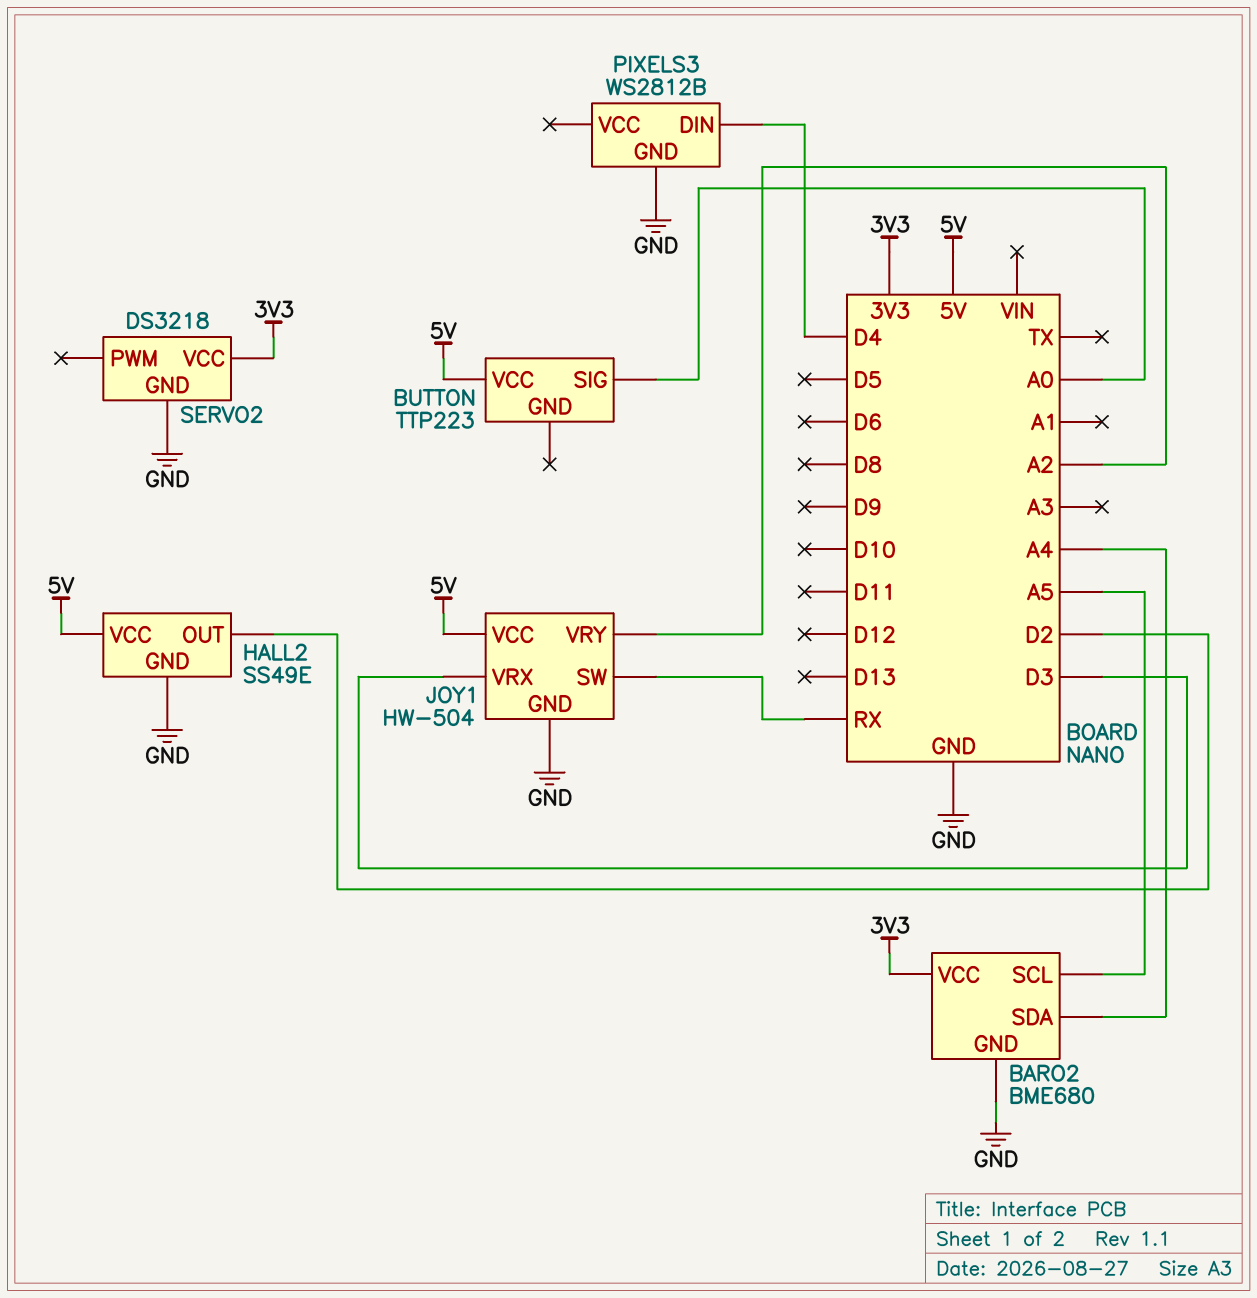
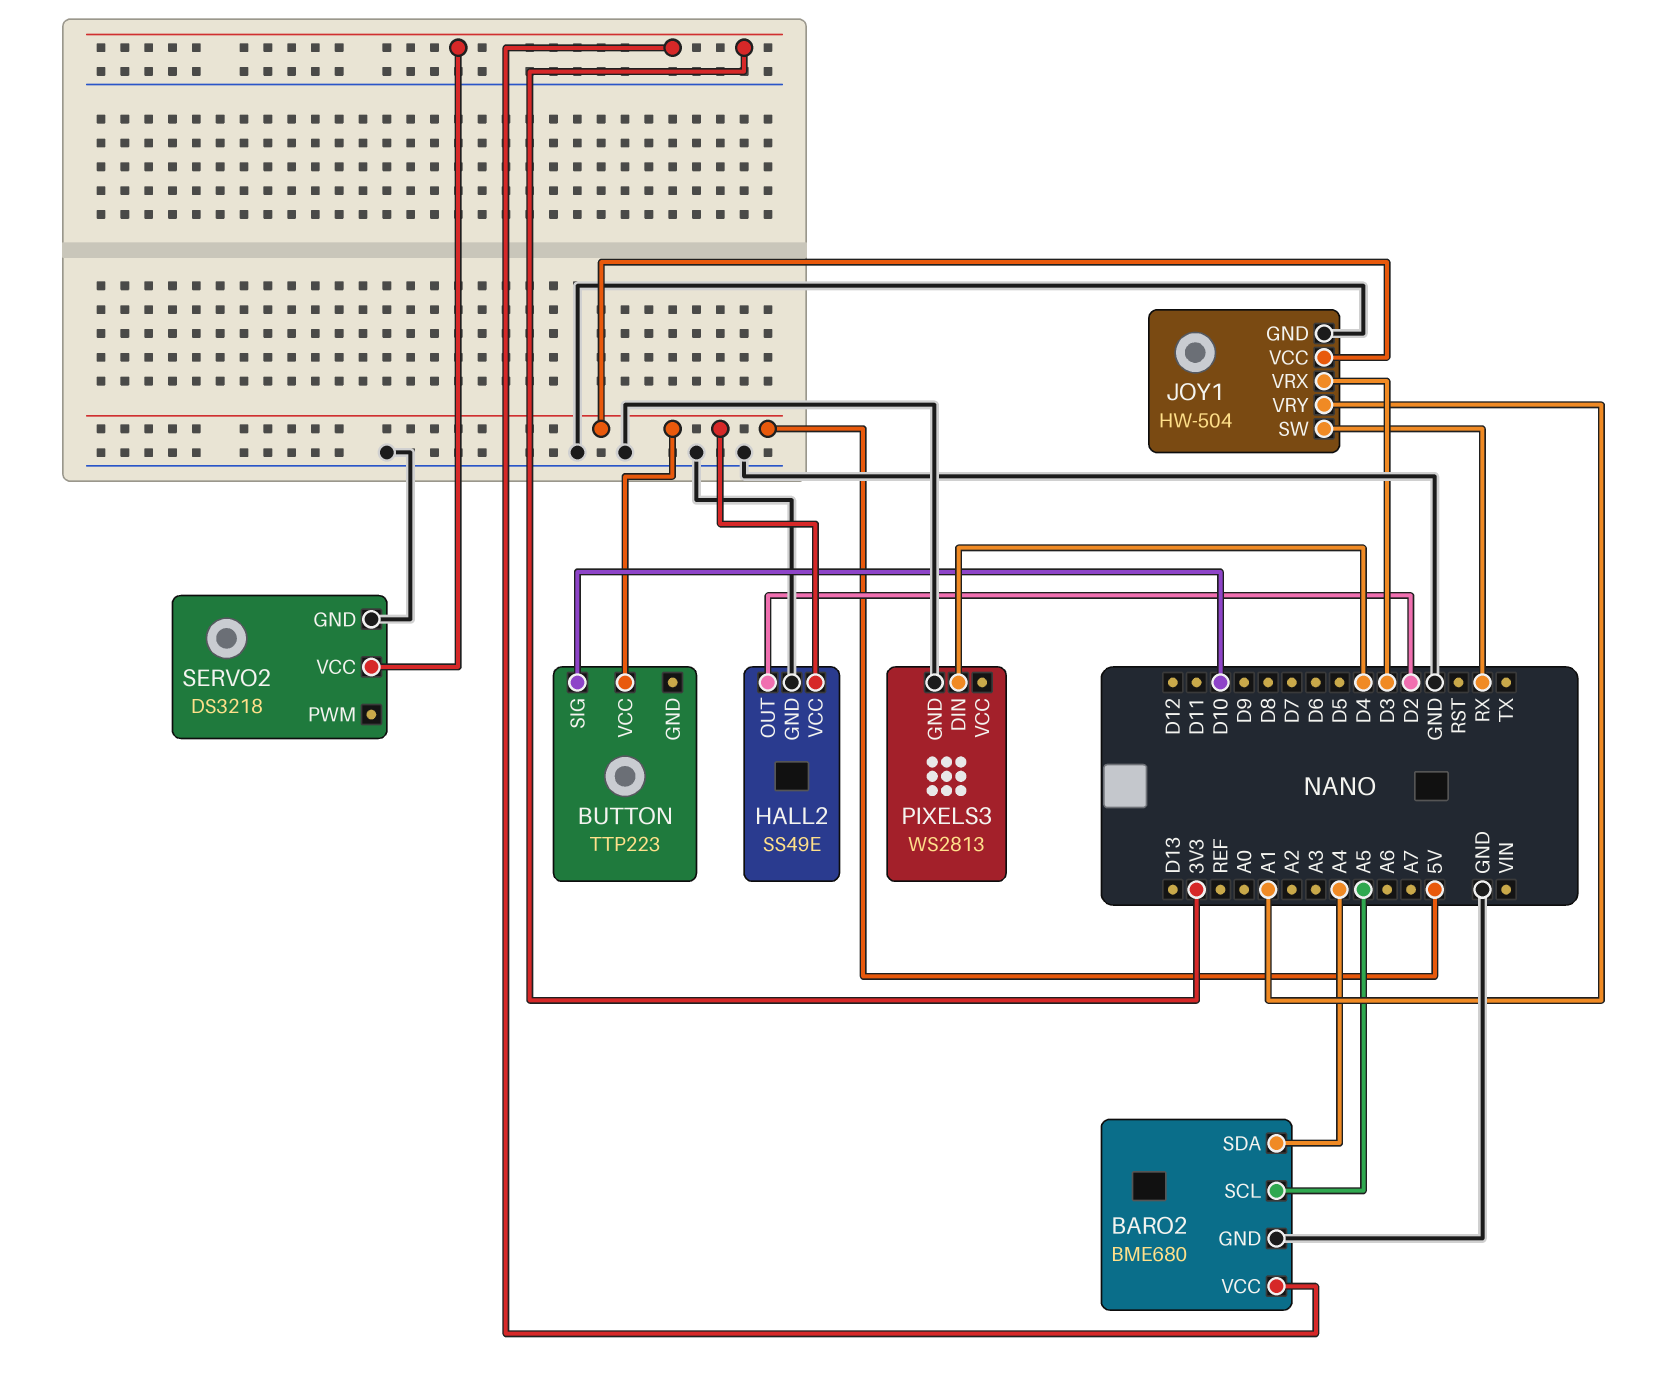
BUTTON pin SIG: A0 -> D10
JOY1 pin VRY: A2 -> A1
PIXELS3: WS2812B -> WS2813

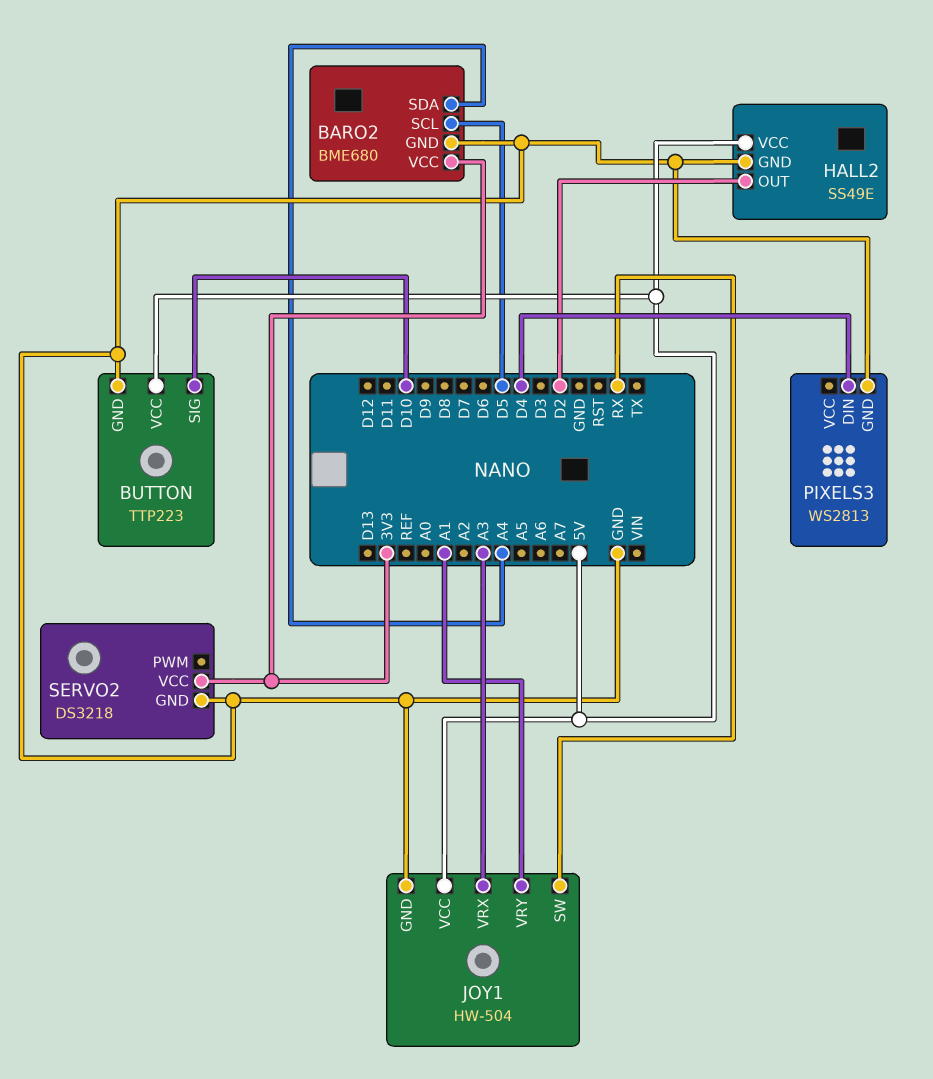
BARO2 pin SCL: A5 -> D5
BUTTON pin GND: none -> GND
JOY1 pin VRX: D3 -> A3

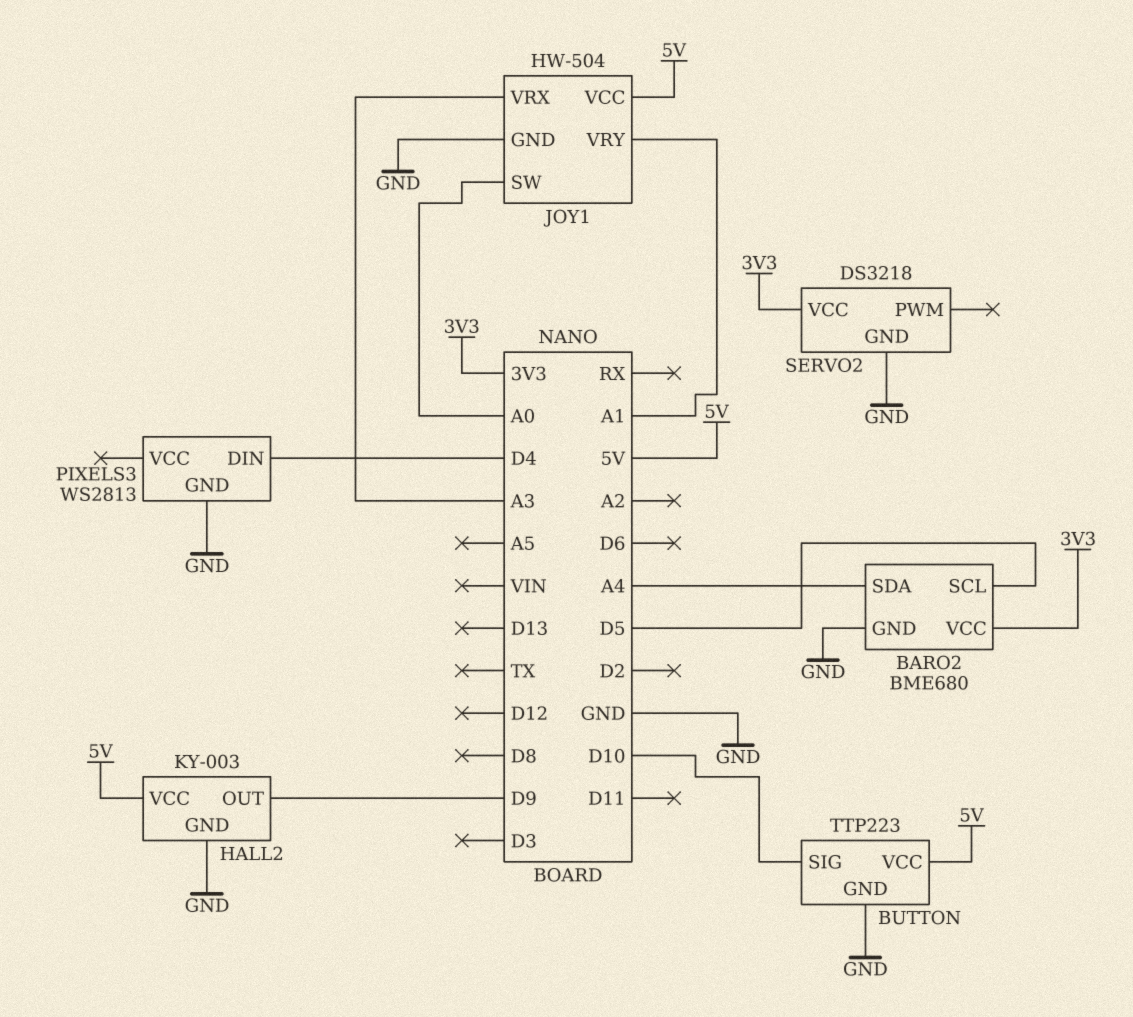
HALL2: SS49E -> KY-003
HALL2 pin OUT: D2 -> D9
JOY1 pin SW: RX -> A0

